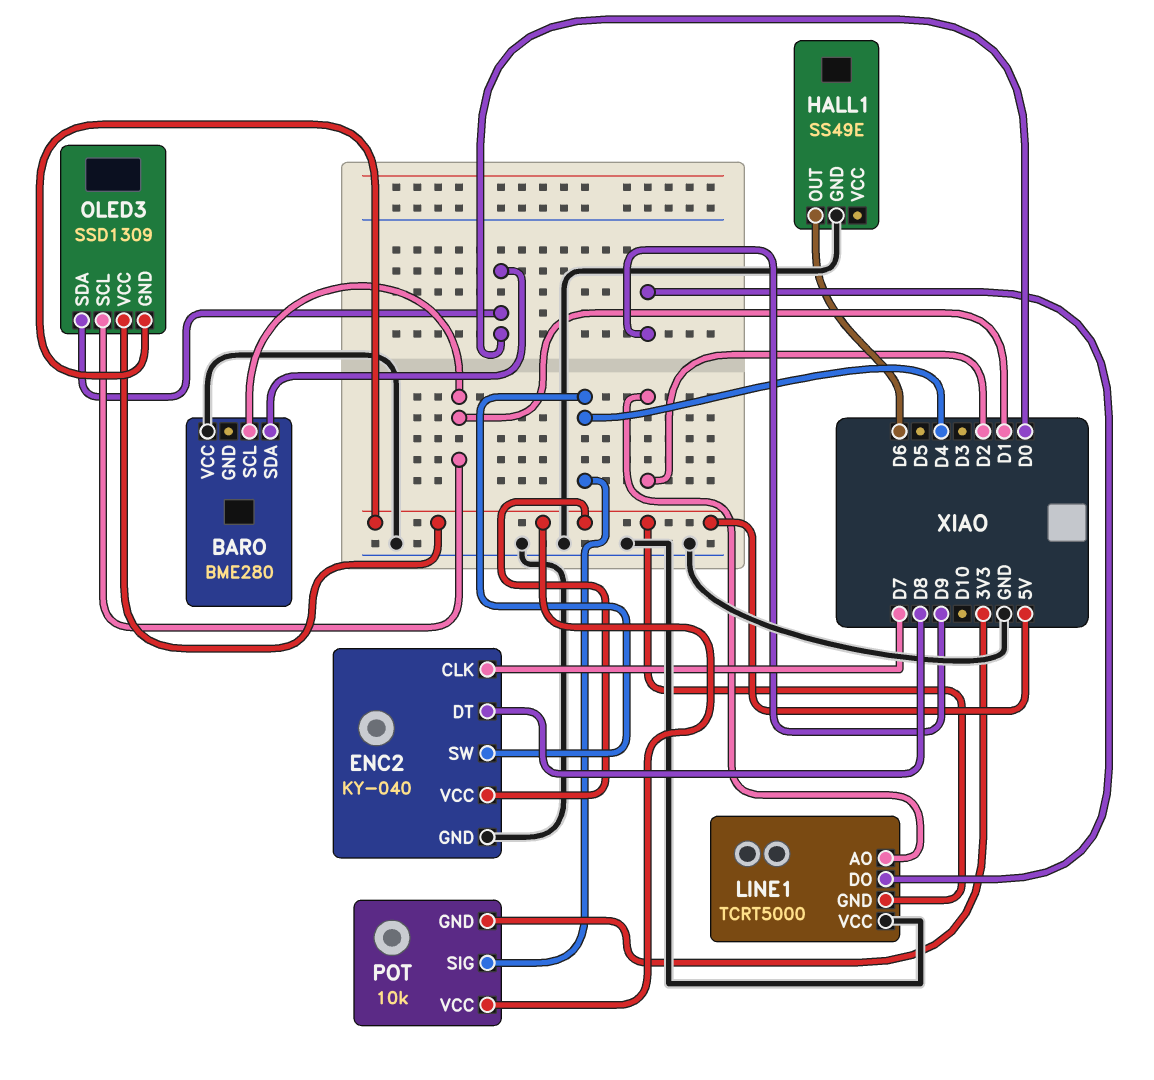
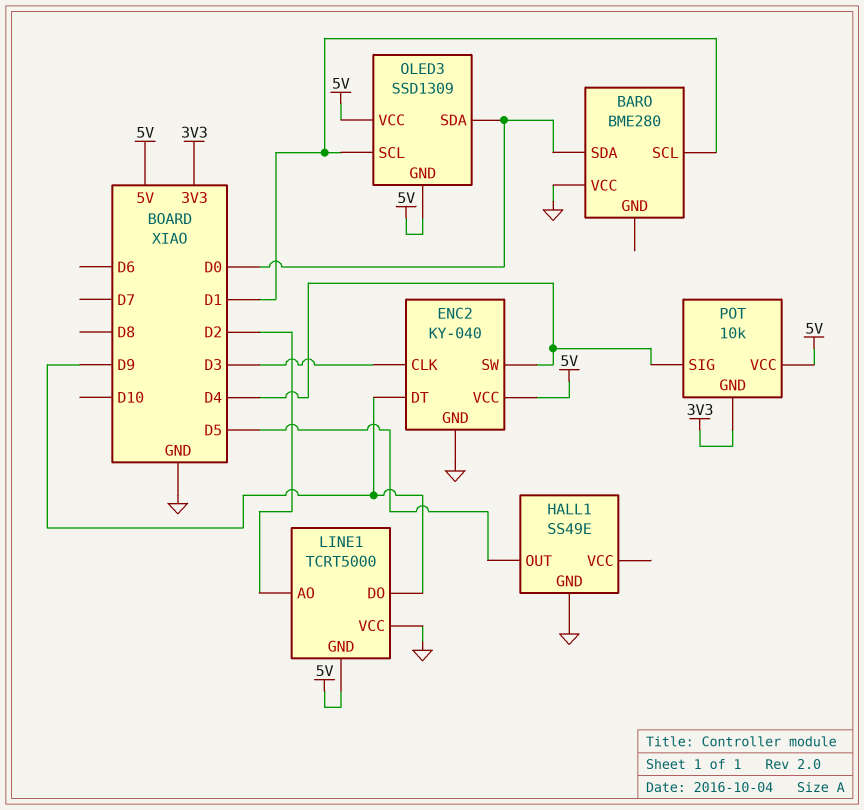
ENC2 pin CLK: D7 -> D3
ENC2 pin DT: D8 -> D9
HALL1 pin OUT: D6 -> D5

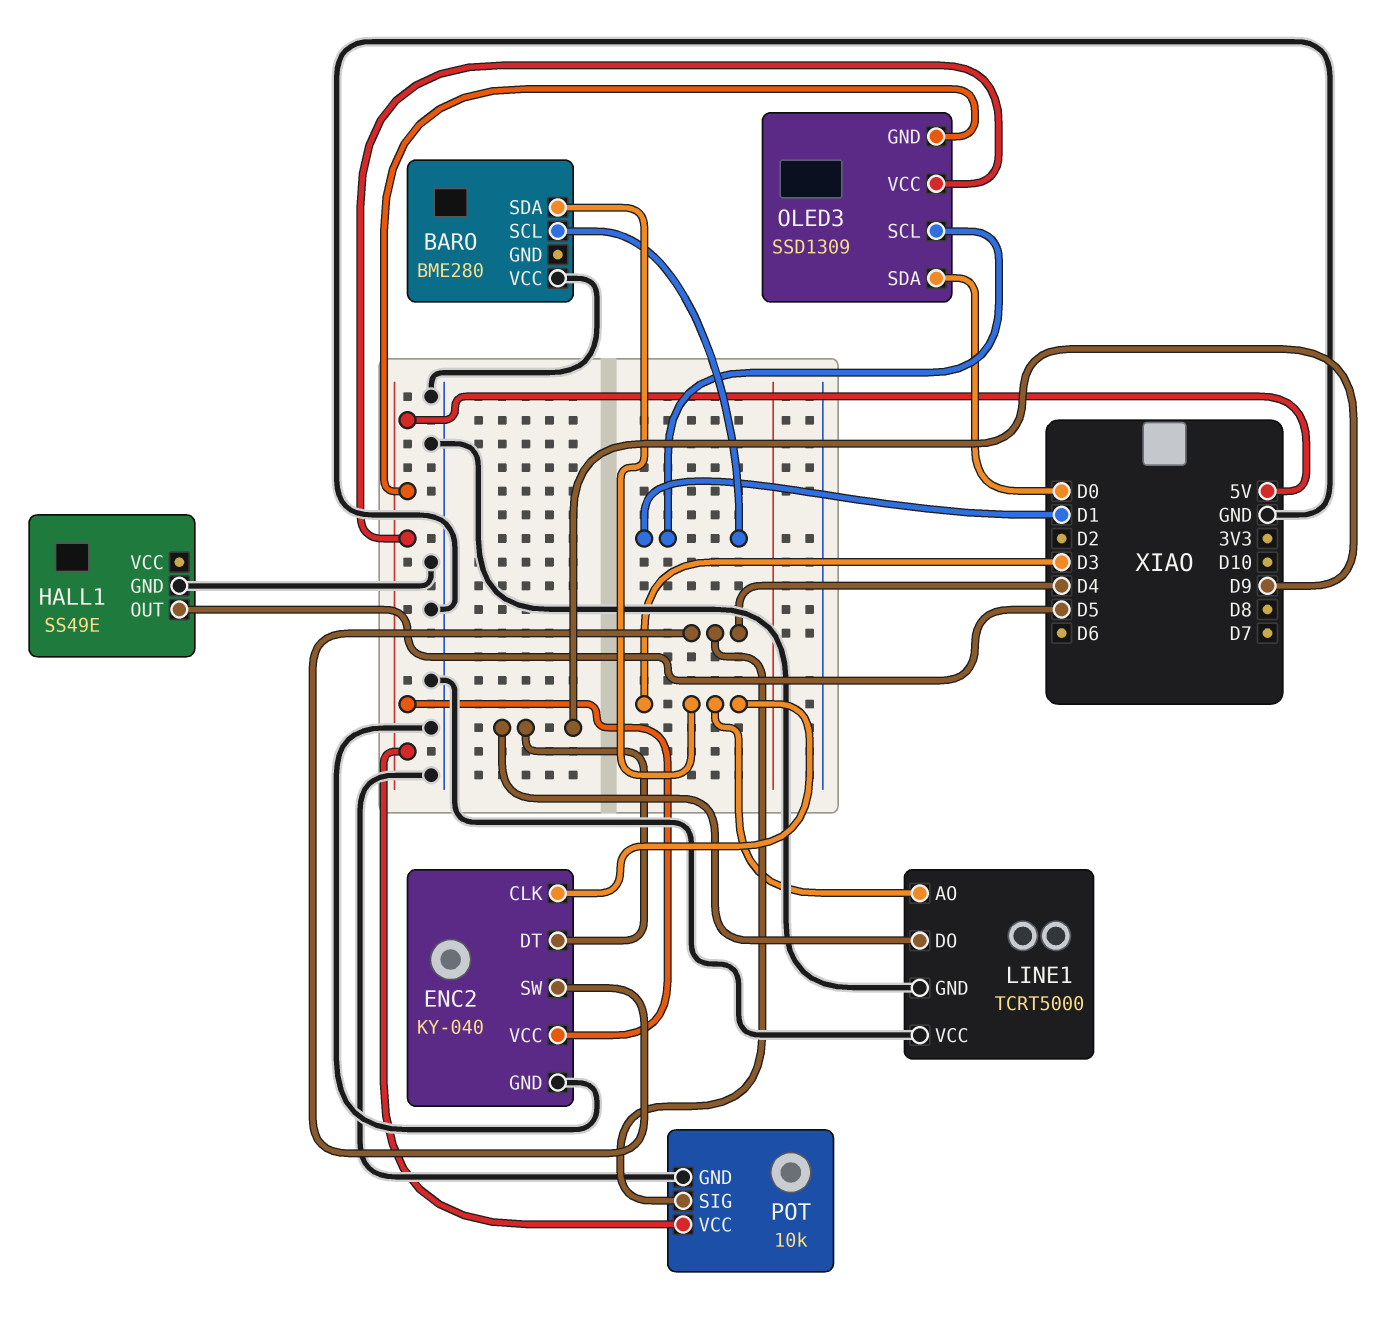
BARO pin SDA: D0 -> D3
LINE1 pin AO: D2 -> D3
LINE1 pin GND: 5V -> GND
POT pin GND: 3V3 -> GND

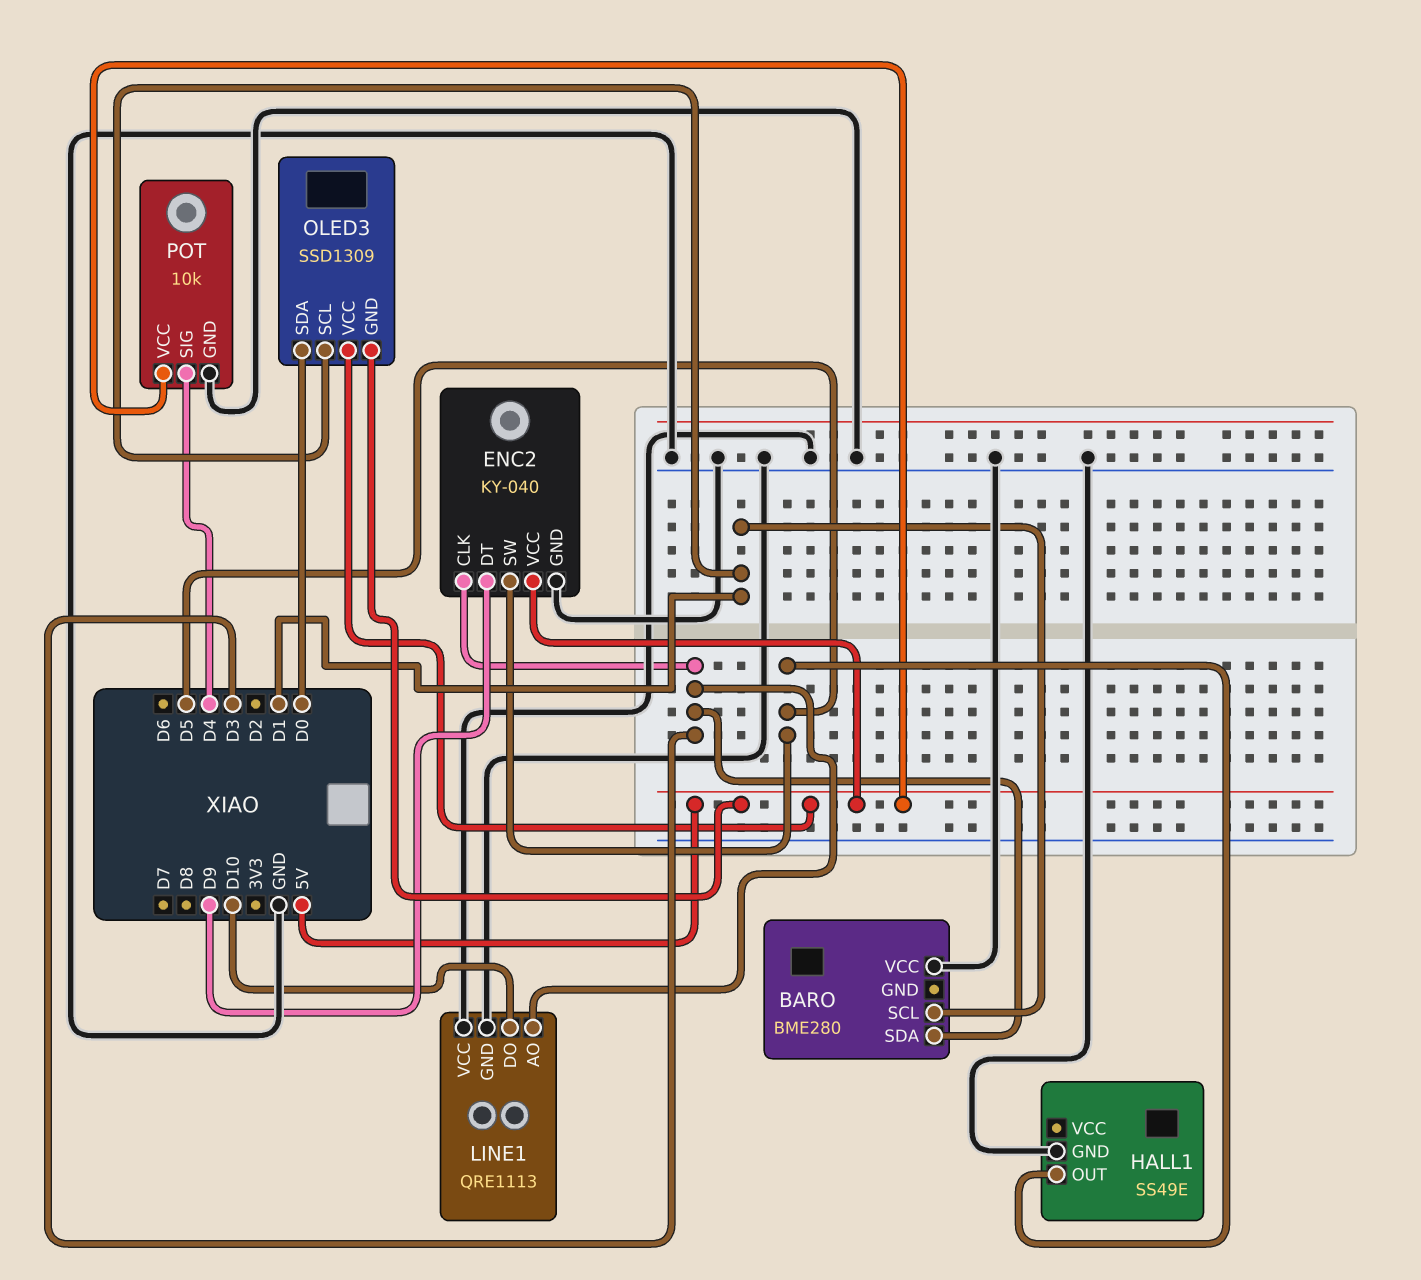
ENC2 pin SW: D4 -> D5
LINE1: TCRT5000 -> QRE1113
LINE1 pin DO: D9 -> D10

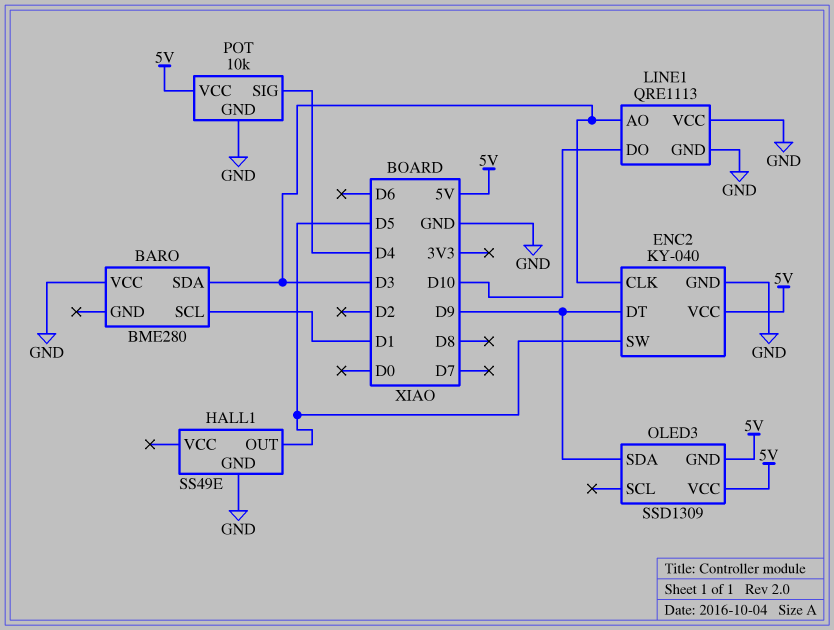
OLED3 pin SCL: D1 -> none
OLED3 pin SDA: D0 -> D9

